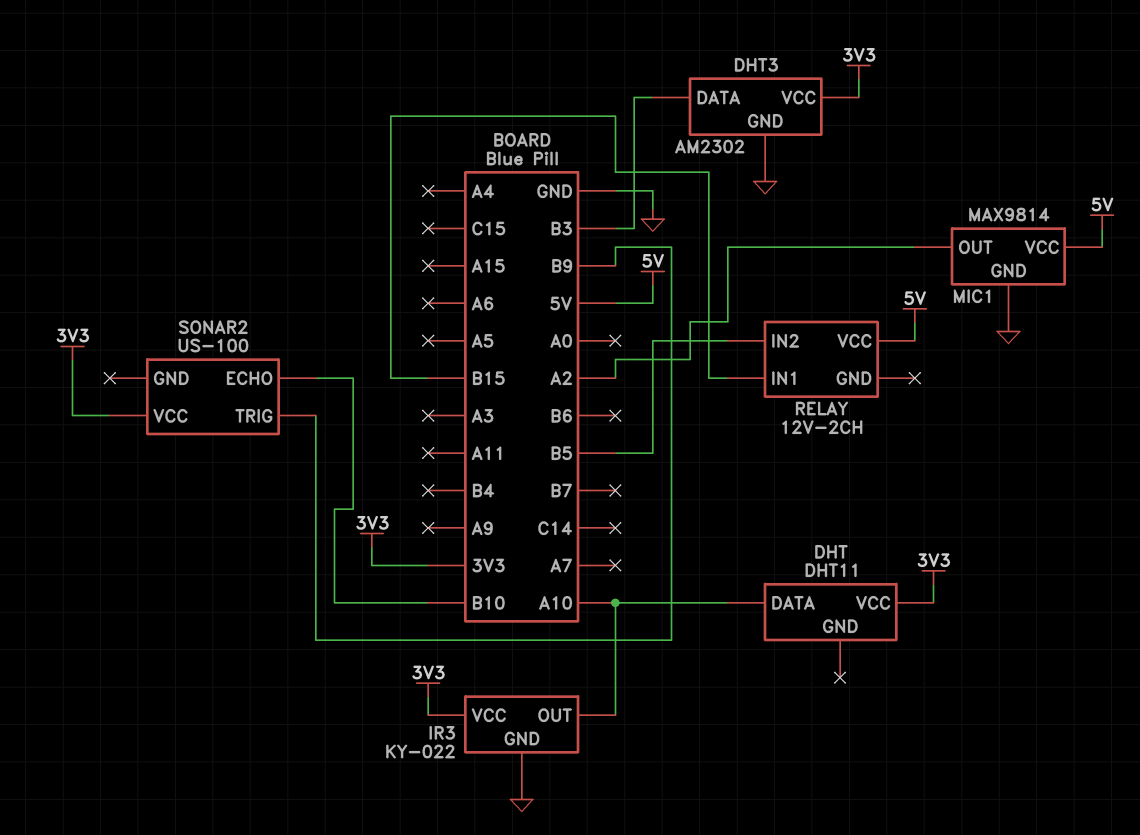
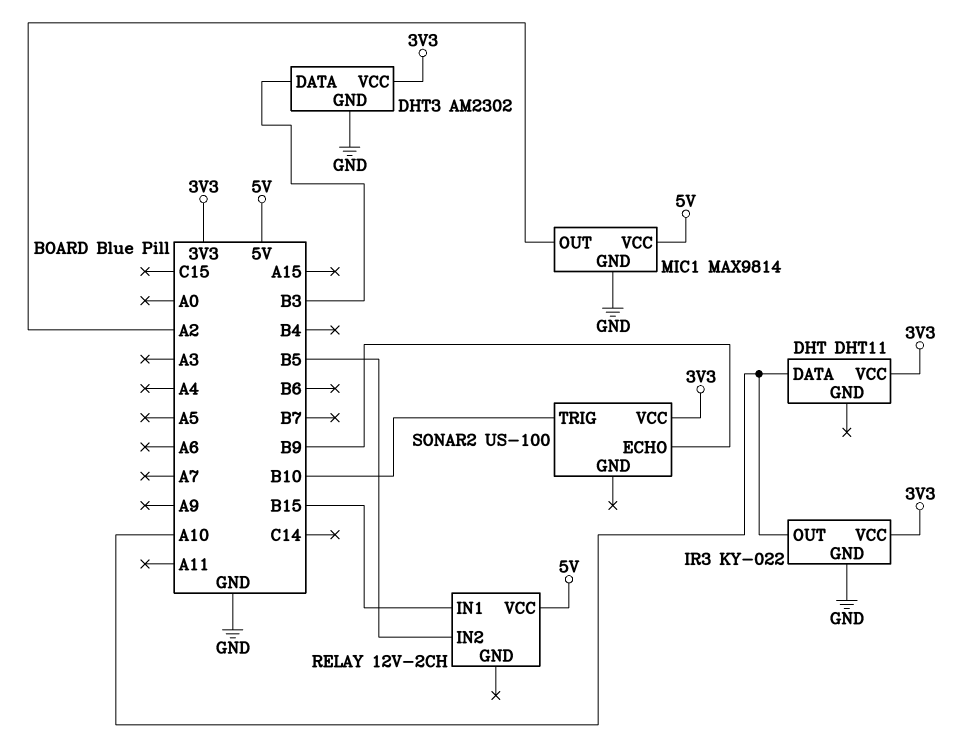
SONAR2 pin ECHO: B10 -> B9
SONAR2 pin TRIG: B9 -> B10

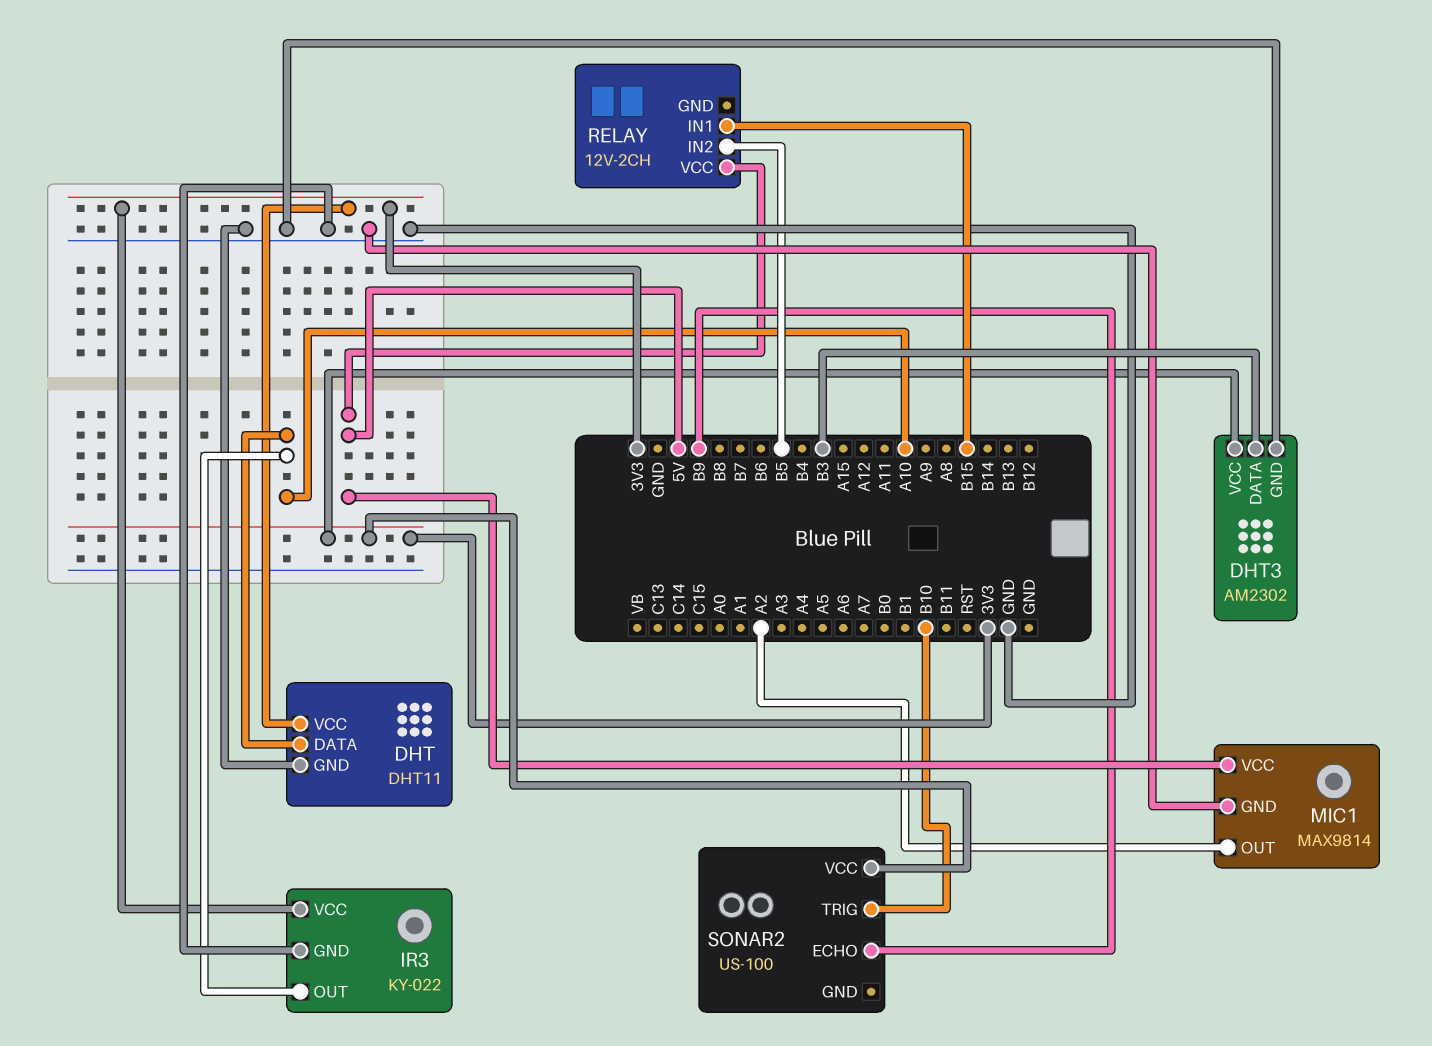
DHT pin GND: none -> GND

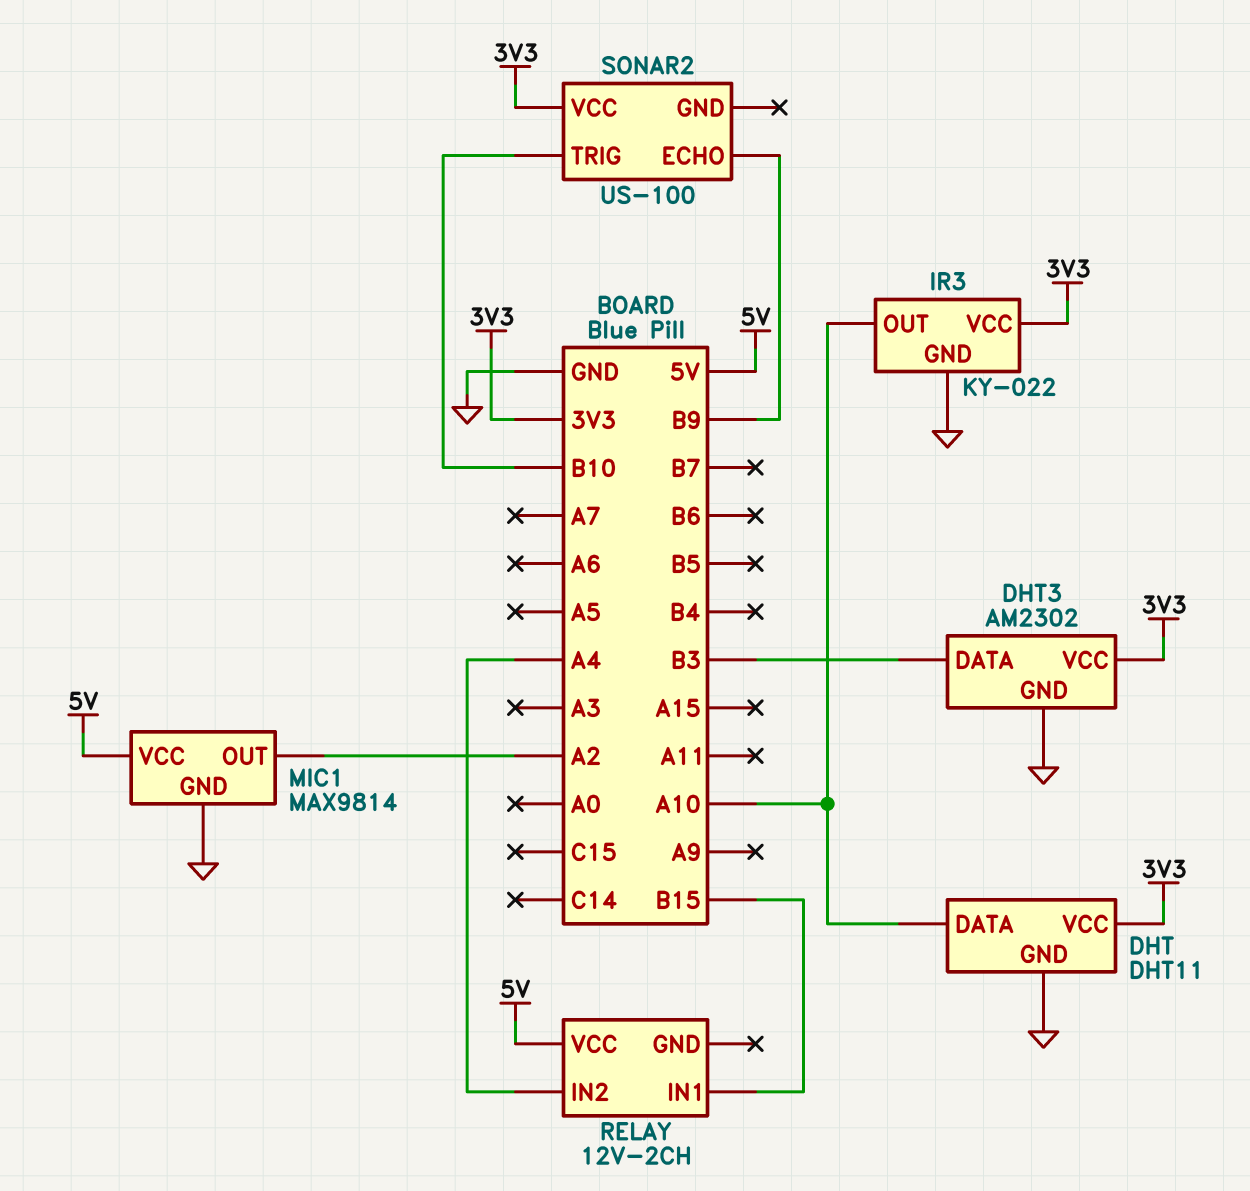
RELAY pin IN2: B5 -> A4

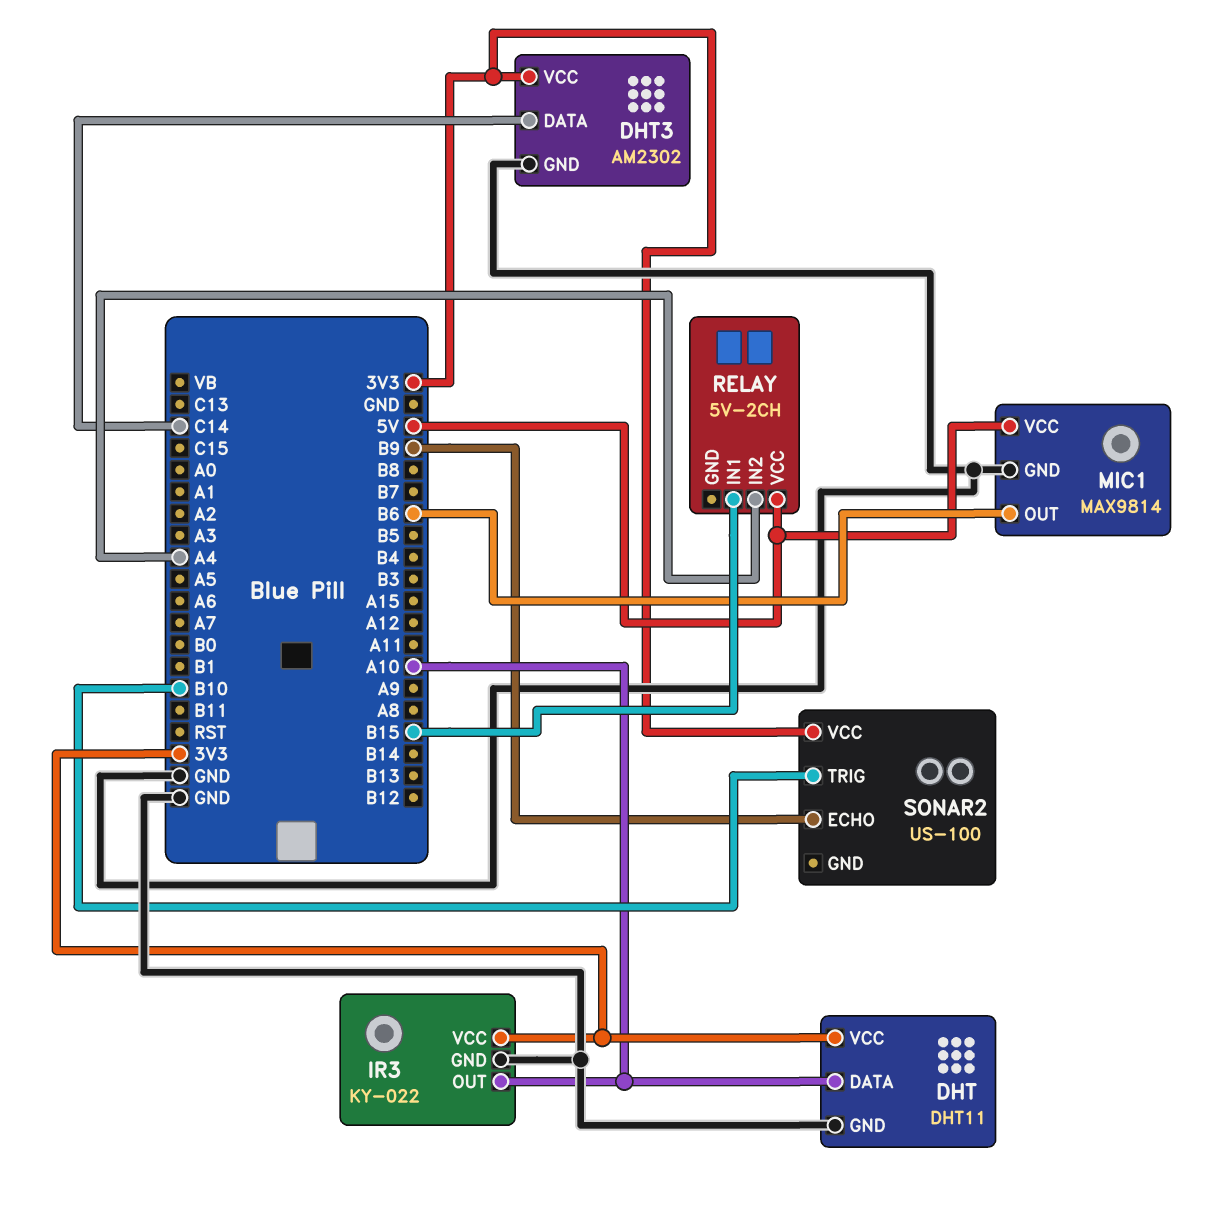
DHT3 pin DATA: B3 -> C14
MIC1 pin OUT: A2 -> B6
RELAY: 12V-2CH -> 5V-2CH

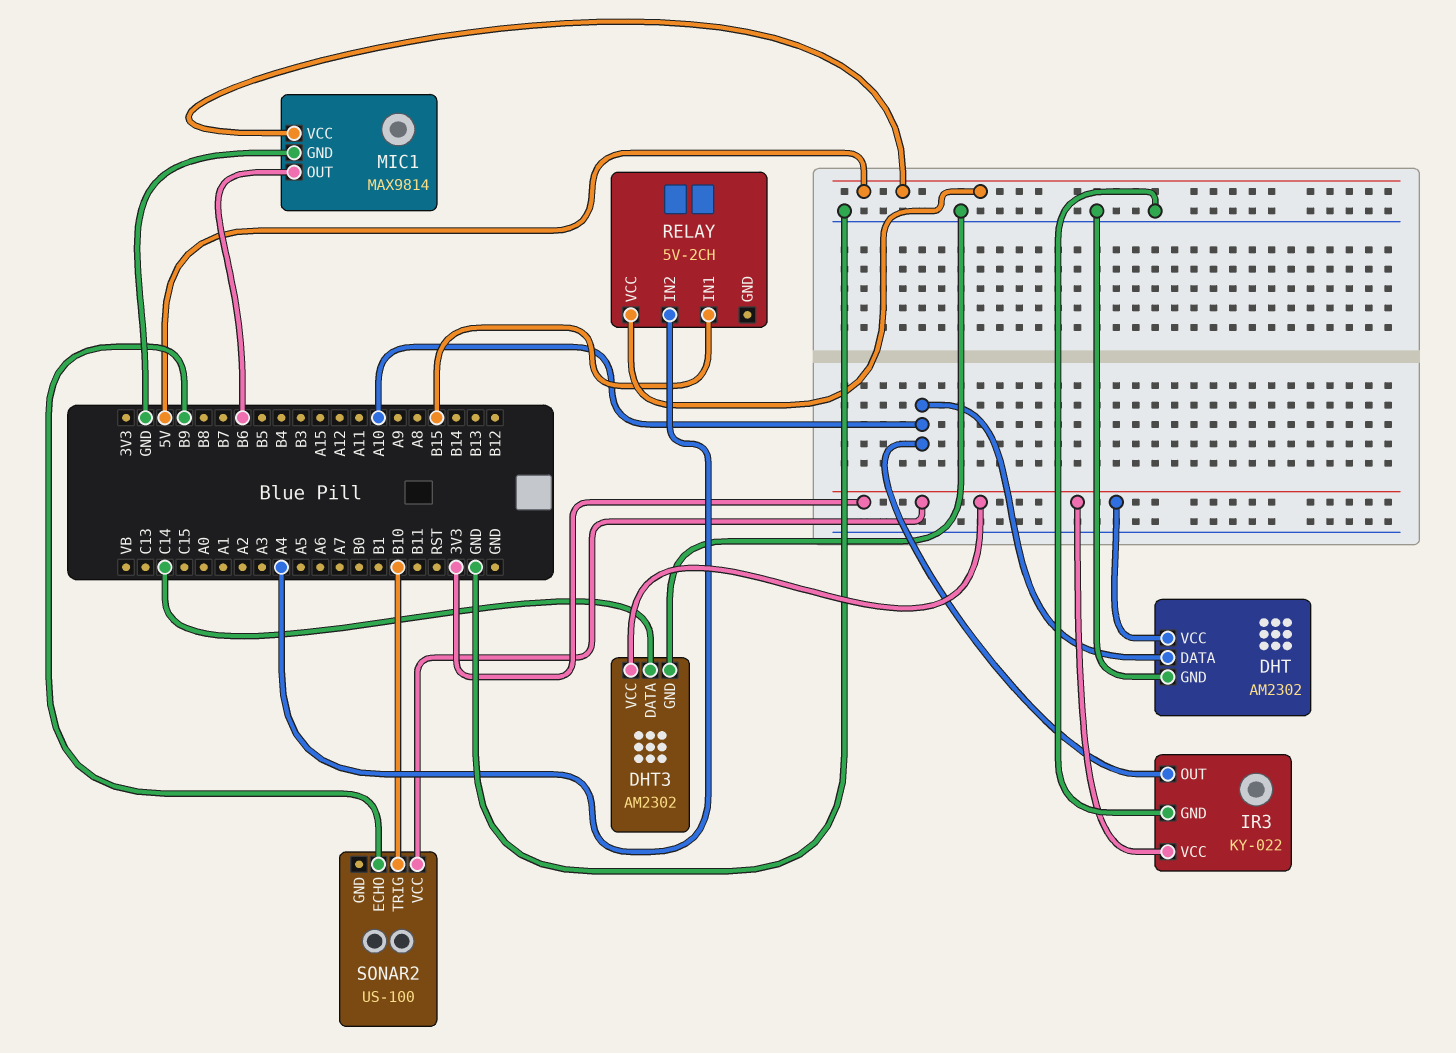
DHT: DHT11 -> AM2302

